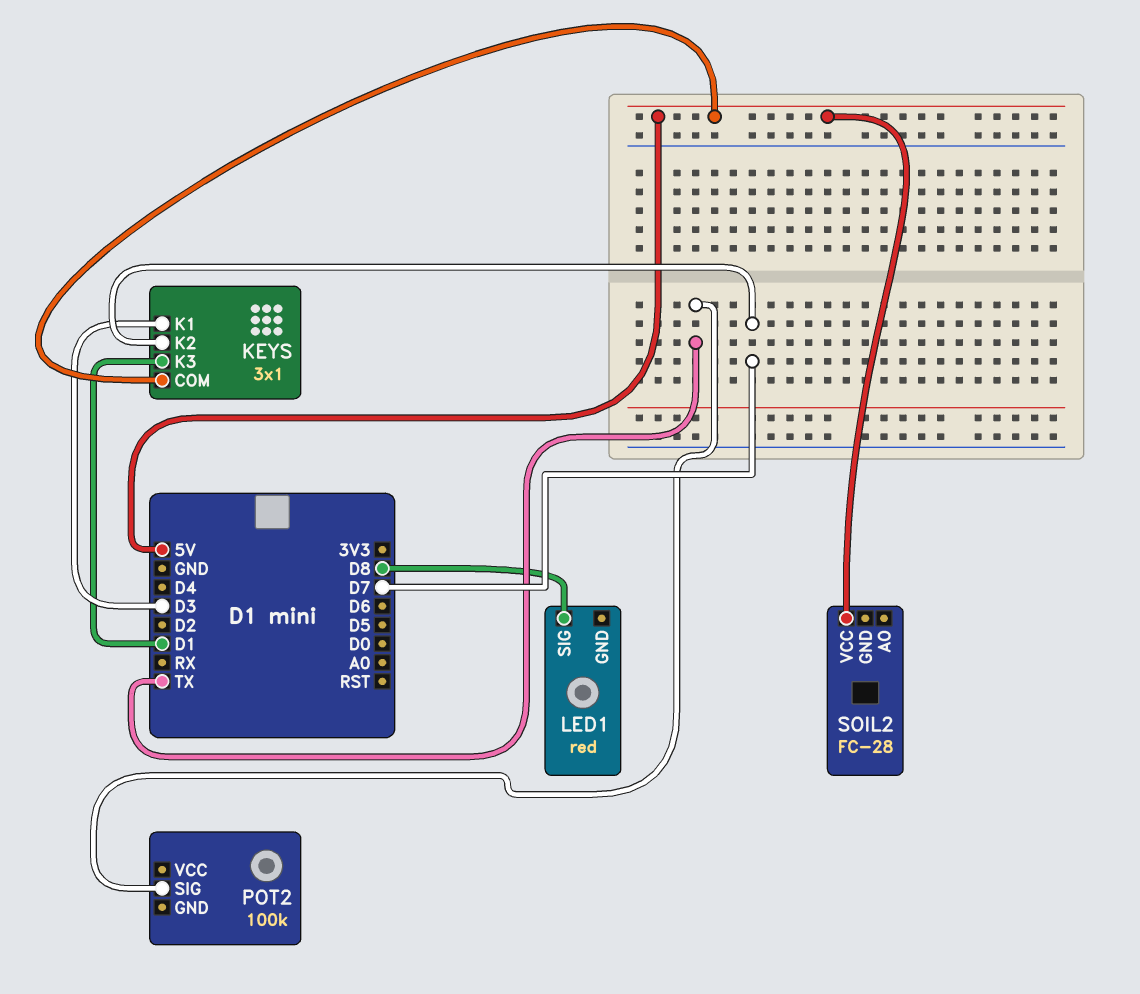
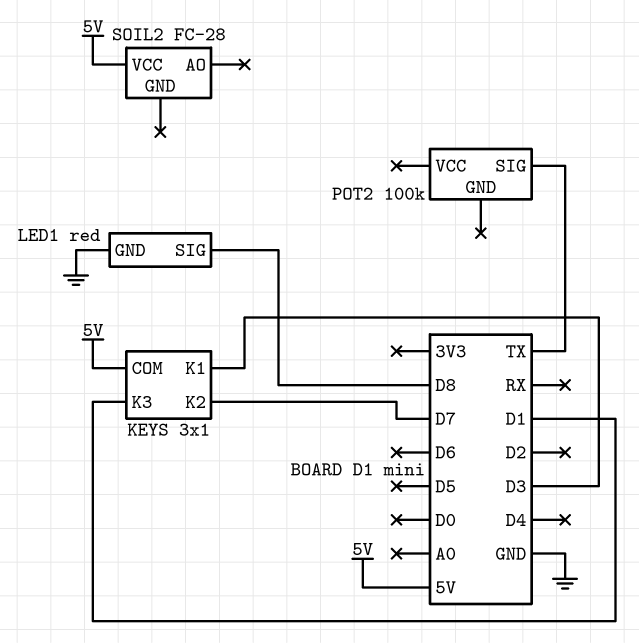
LED1 pin GND: none -> GND

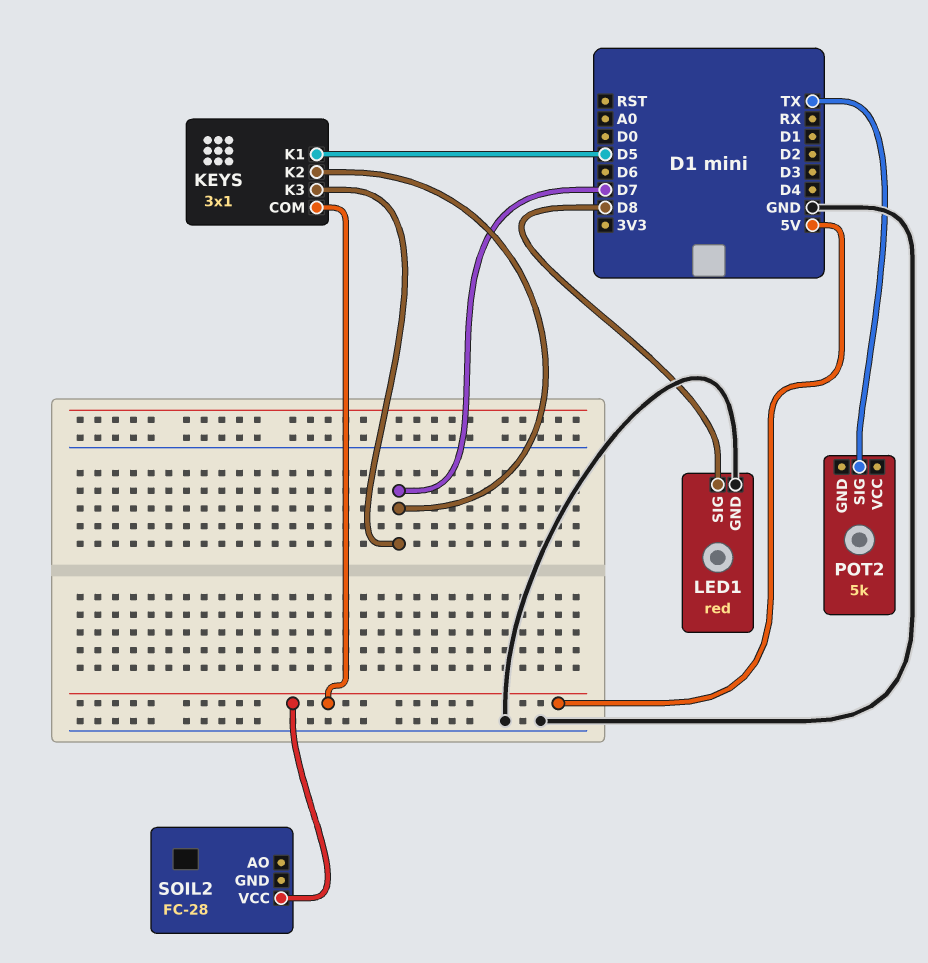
KEYS pin K1: D3 -> D5
KEYS pin K3: D1 -> D7
POT2: 100k -> 5k

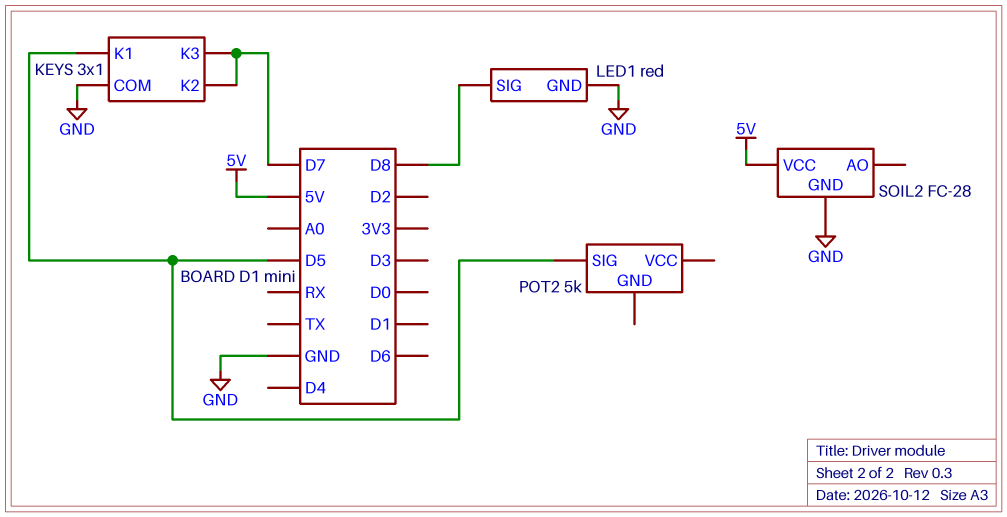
KEYS pin COM: 5V -> GND
POT2 pin SIG: TX -> D5
SOIL2 pin GND: none -> GND

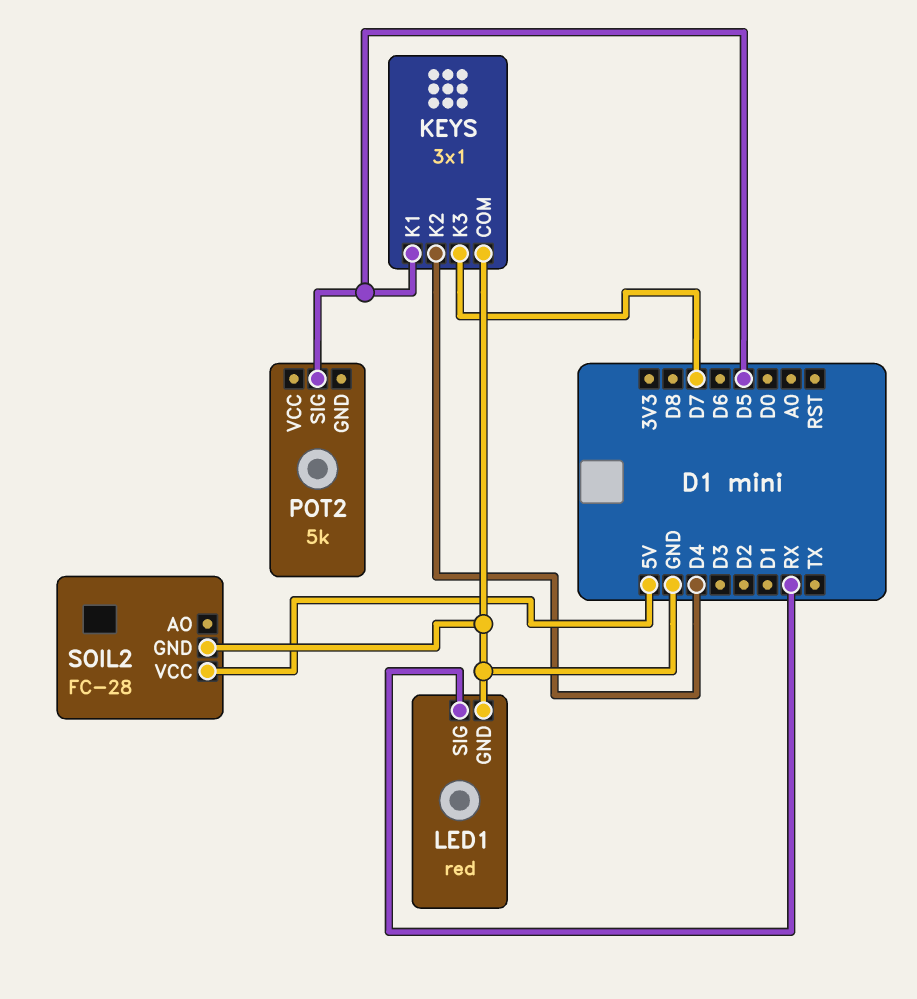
KEYS pin K2: D7 -> D4
LED1 pin SIG: D8 -> RX

